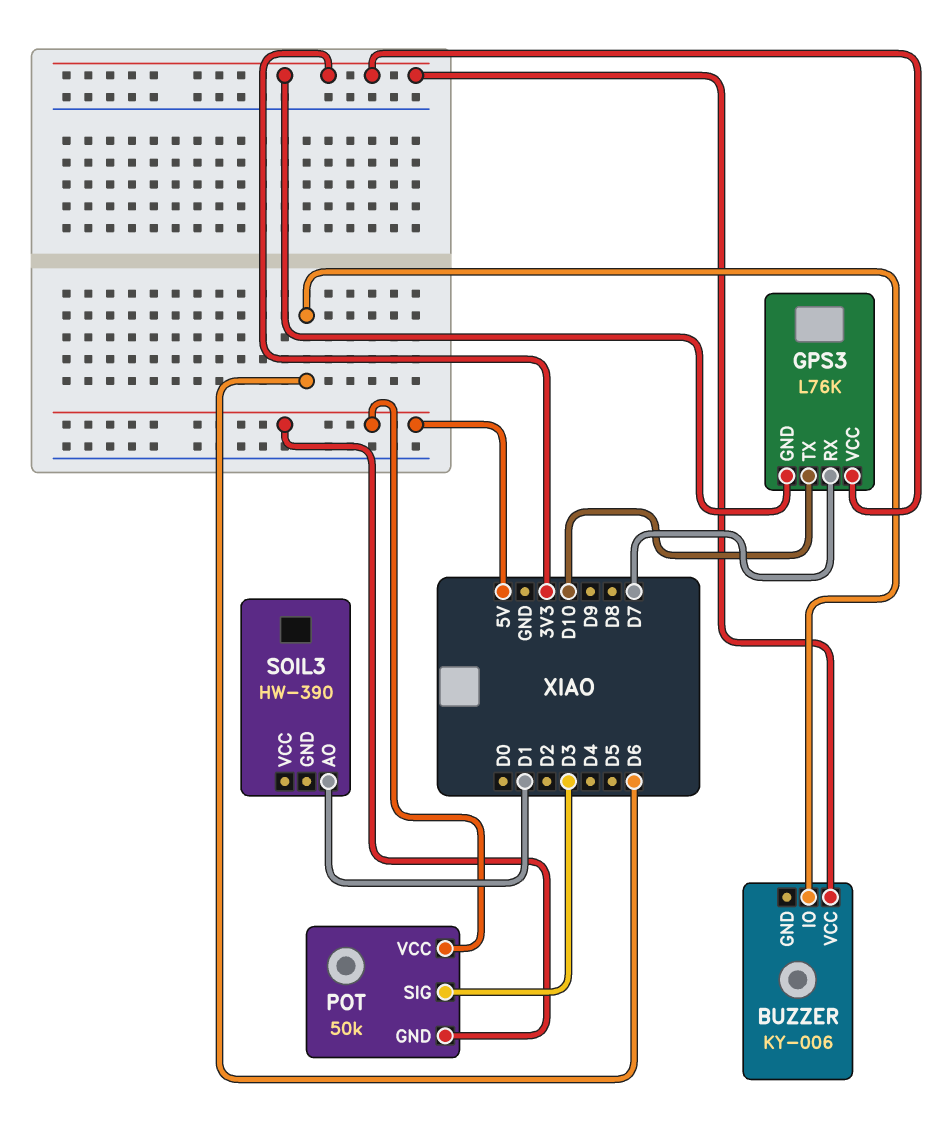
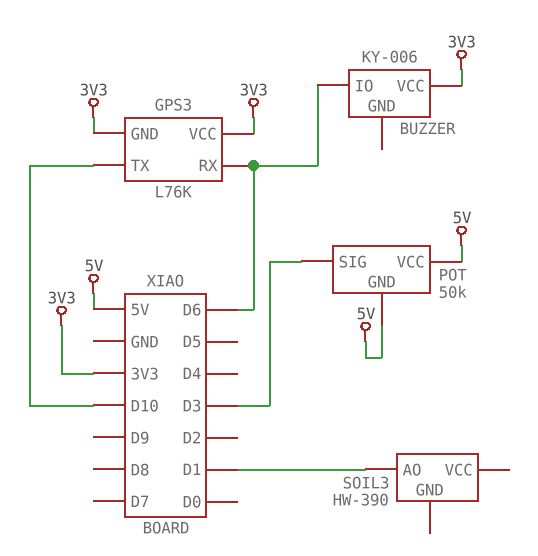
GPS3 pin RX: D7 -> D6

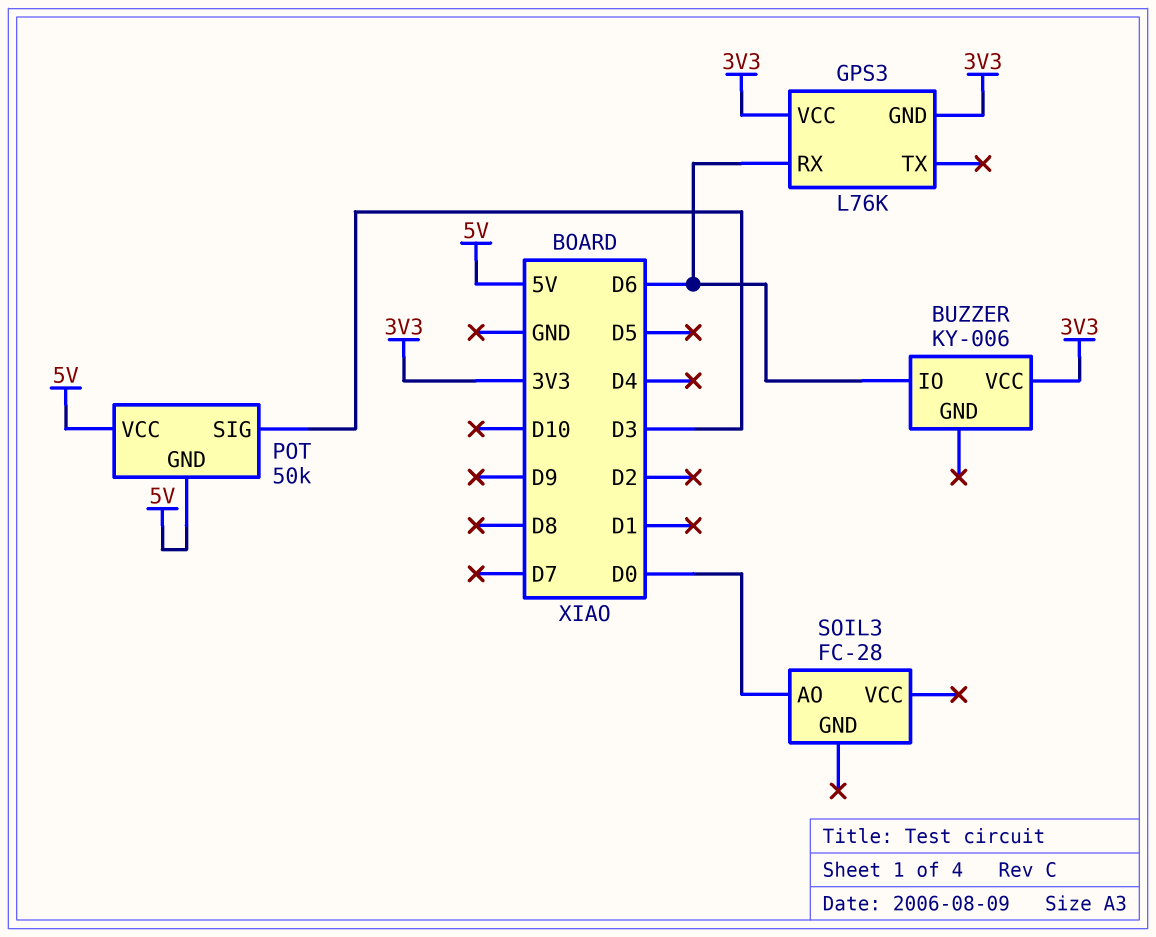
GPS3 pin TX: D10 -> none
SOIL3: HW-390 -> FC-28
SOIL3 pin AO: D1 -> D0

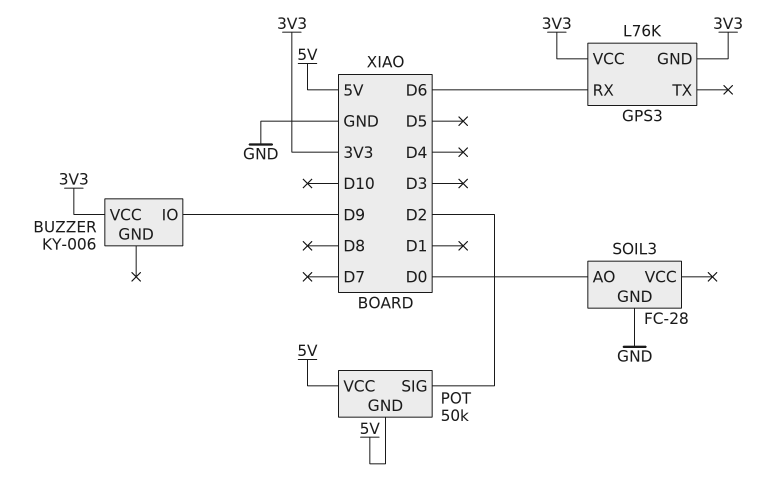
BUZZER pin IO: D6 -> D9
POT pin SIG: D3 -> D2
SOIL3 pin GND: none -> GND

